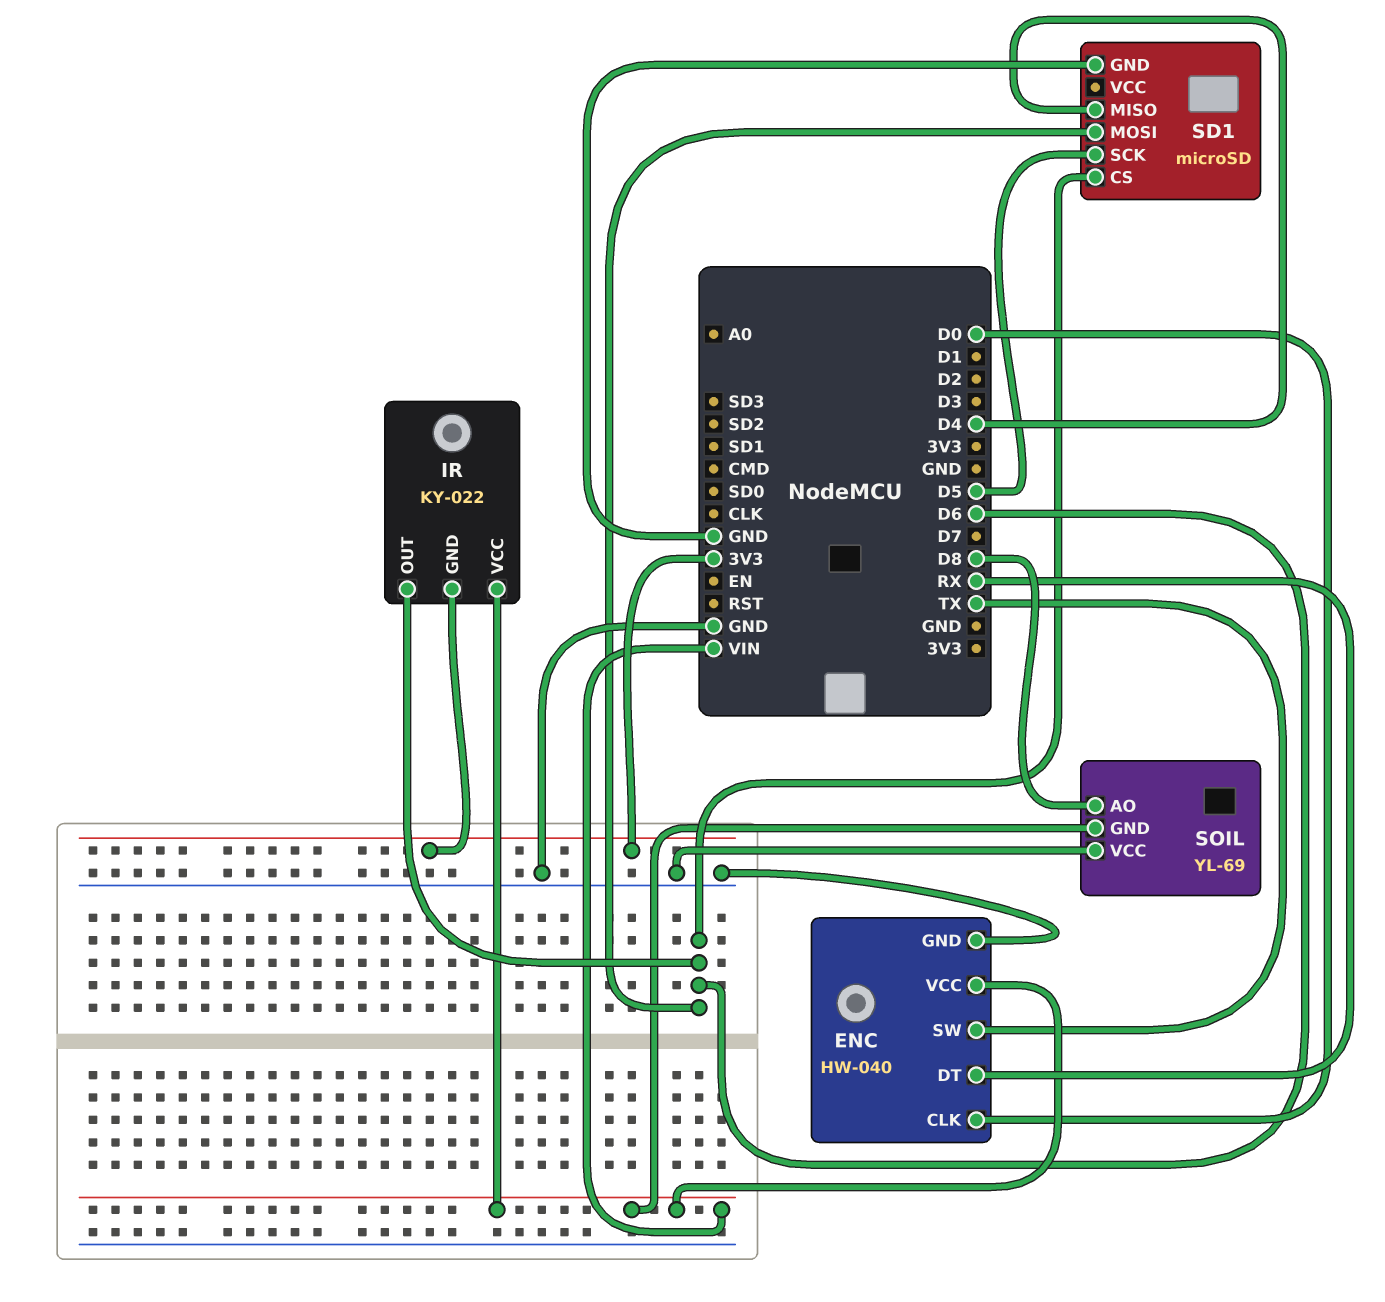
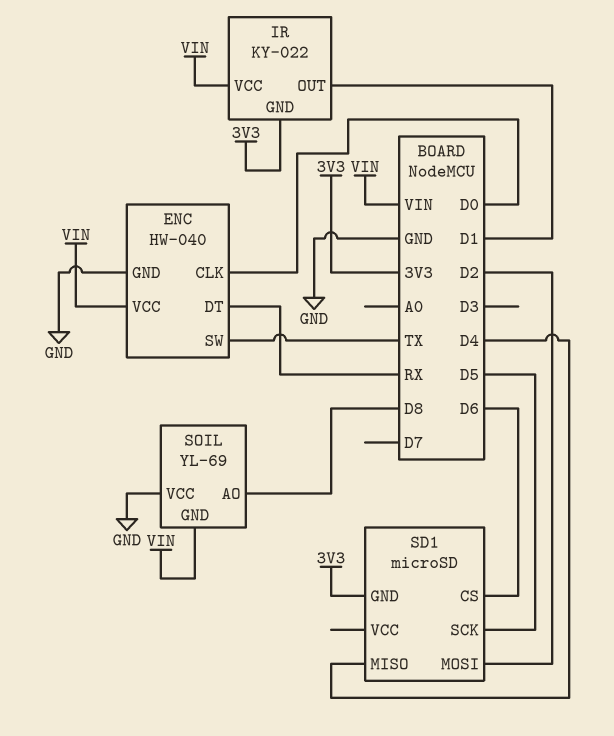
IR pin OUT: D6 -> D1
SD1 pin GND: GND -> 3V3
SD1 pin MOSI: D6 -> D2

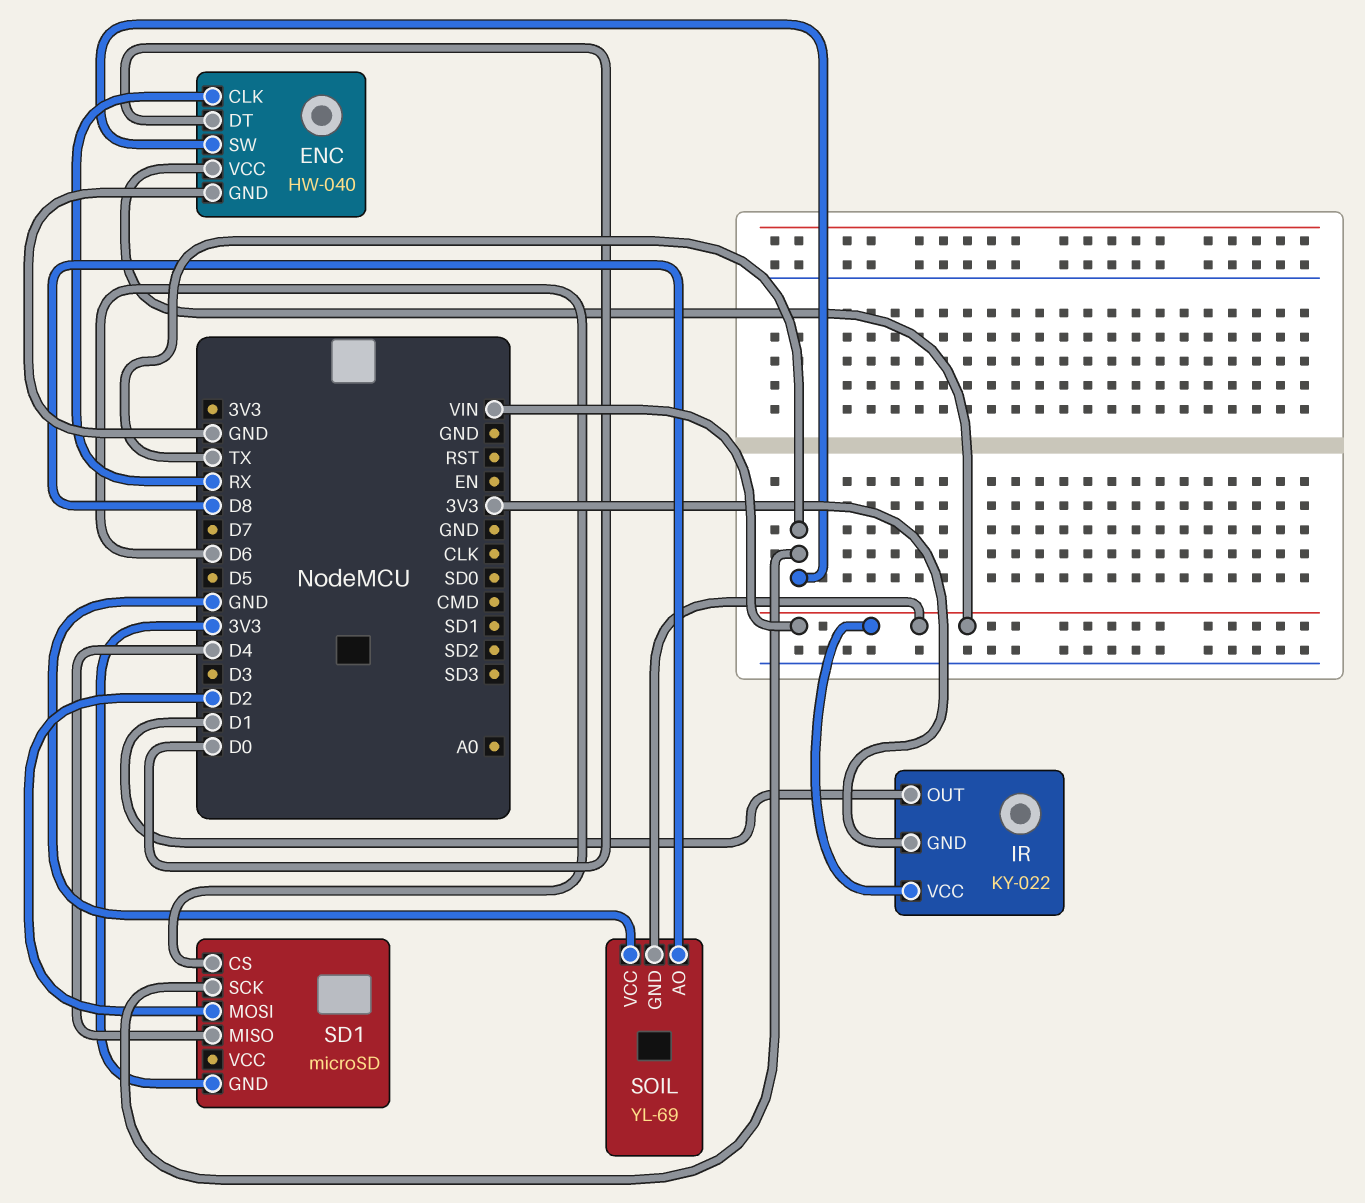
ENC pin CLK: D0 -> RX
ENC pin DT: RX -> D0
SD1 pin SCK: D5 -> TX

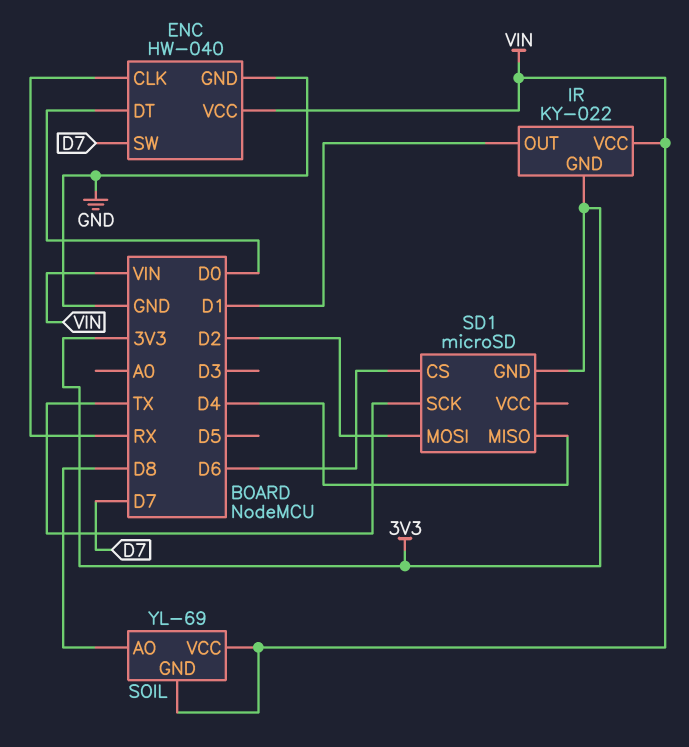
ENC pin SW: TX -> D7
SOIL pin VCC: GND -> VIN

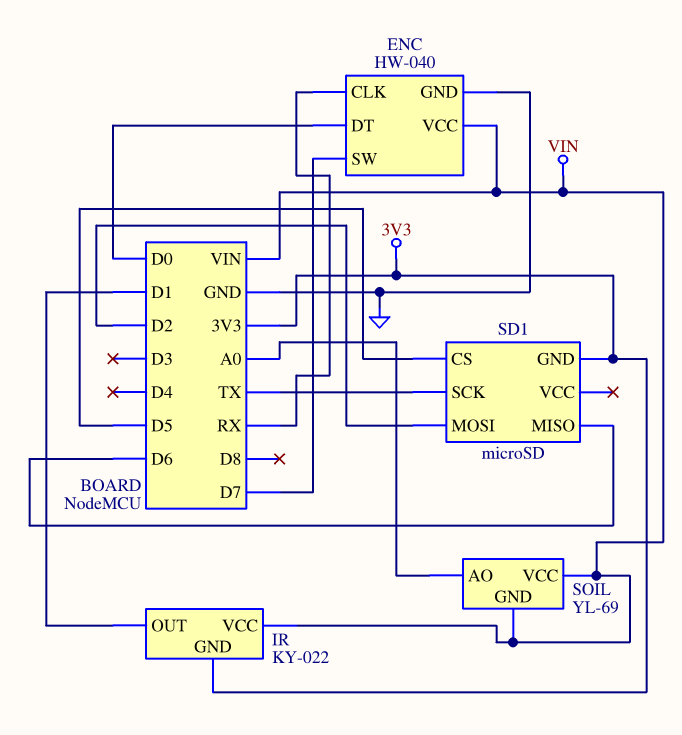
SD1 pin CS: D6 -> D5
SD1 pin MISO: D4 -> D6
SOIL pin AO: D8 -> A0

